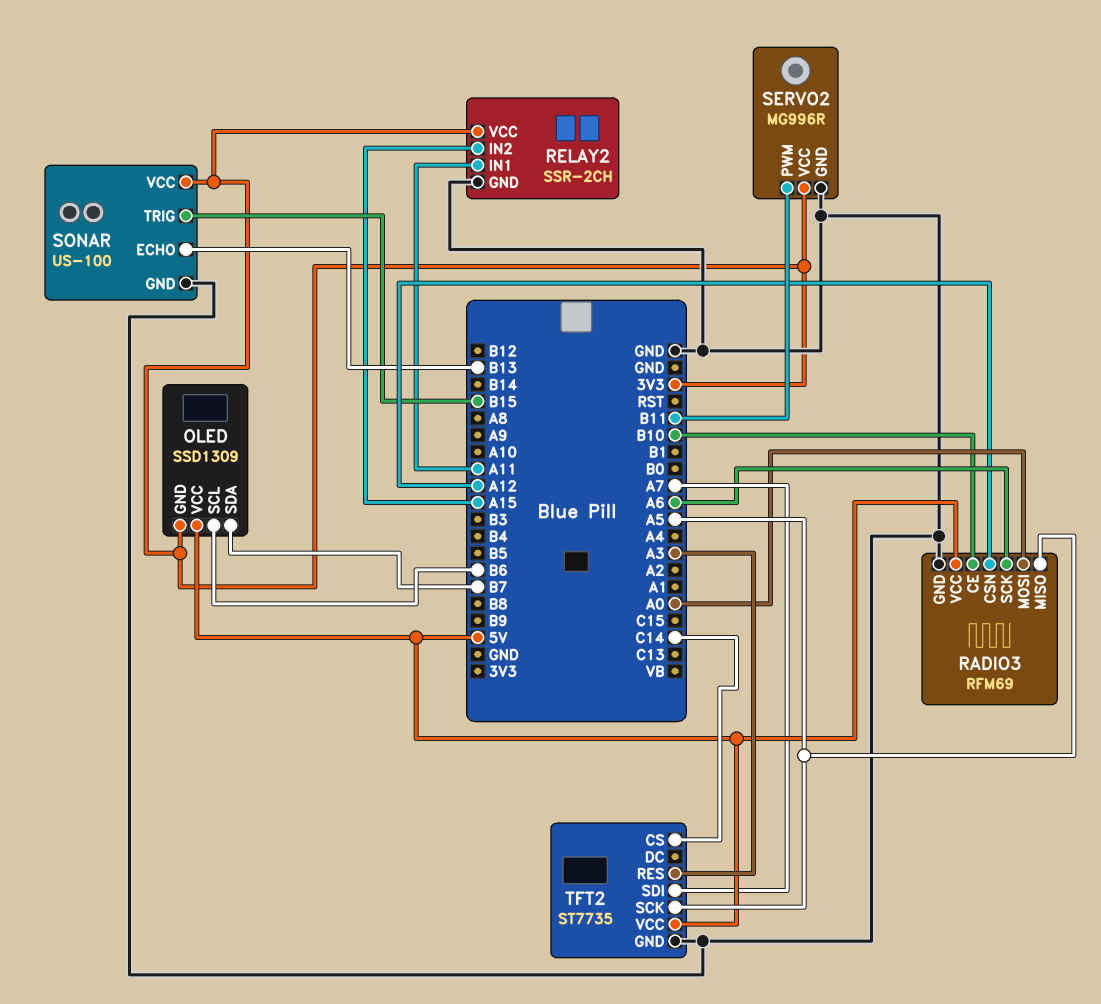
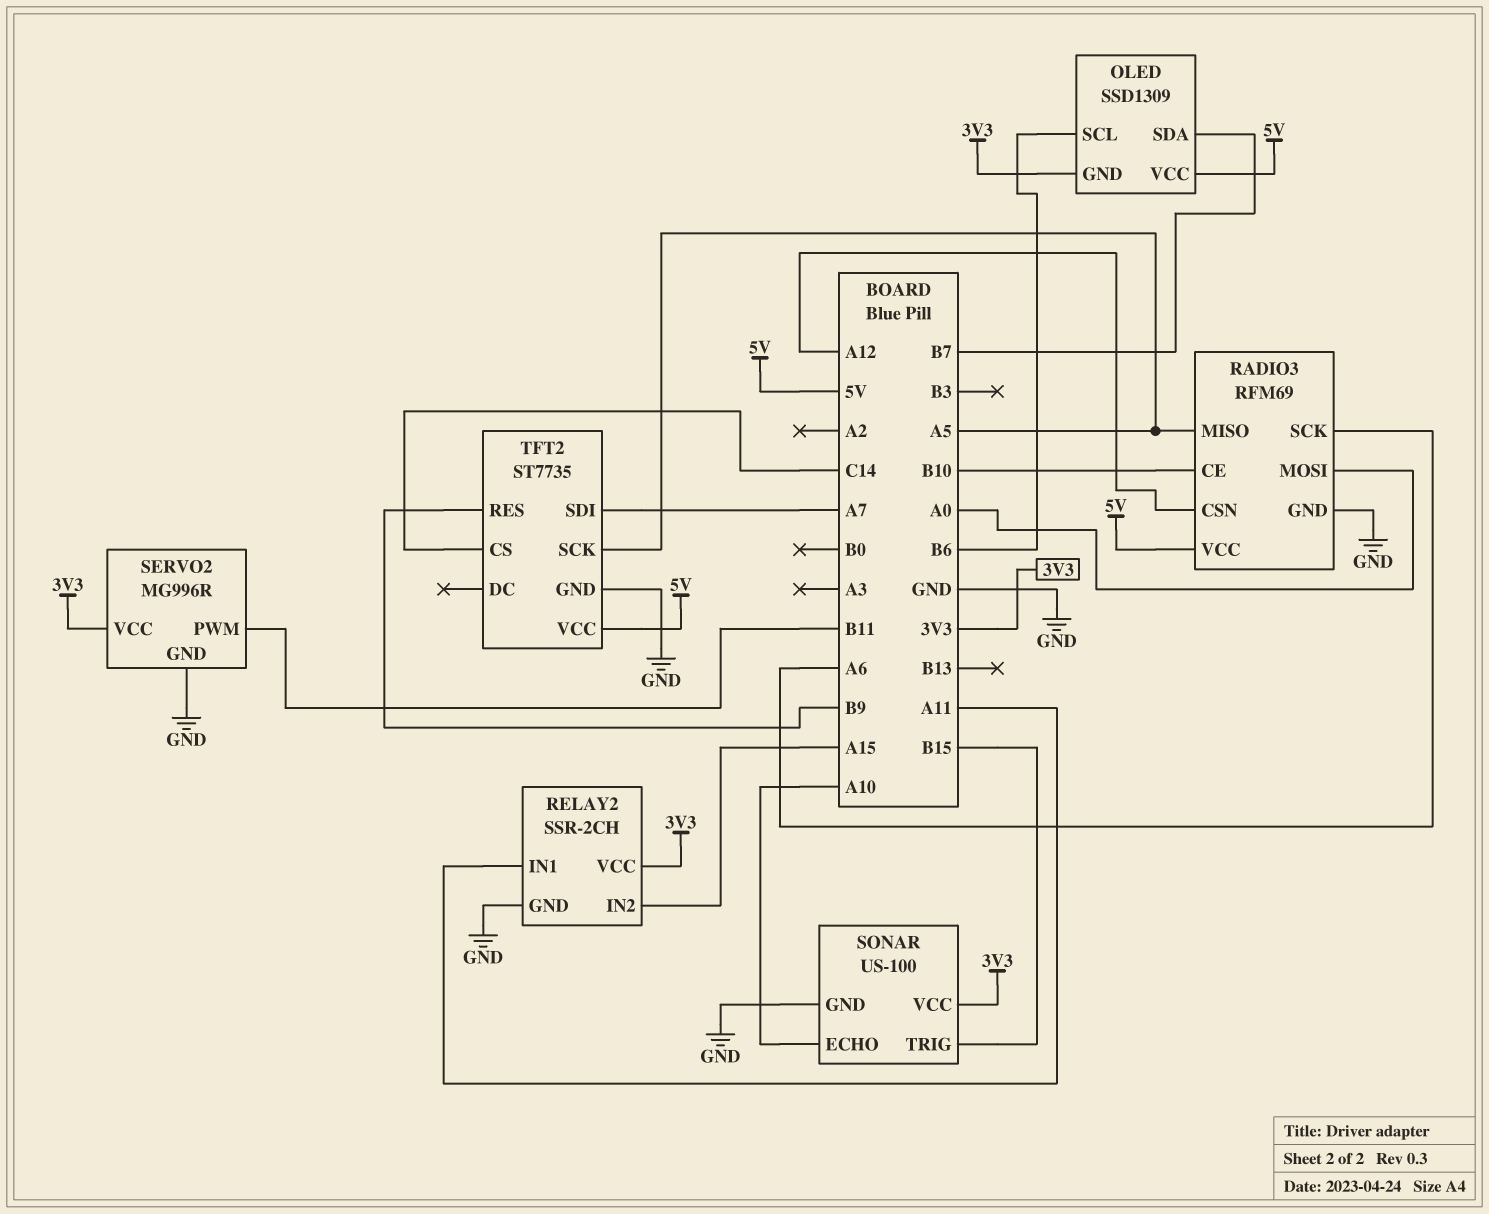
SONAR pin ECHO: B13 -> A10
TFT2 pin RES: A3 -> B9

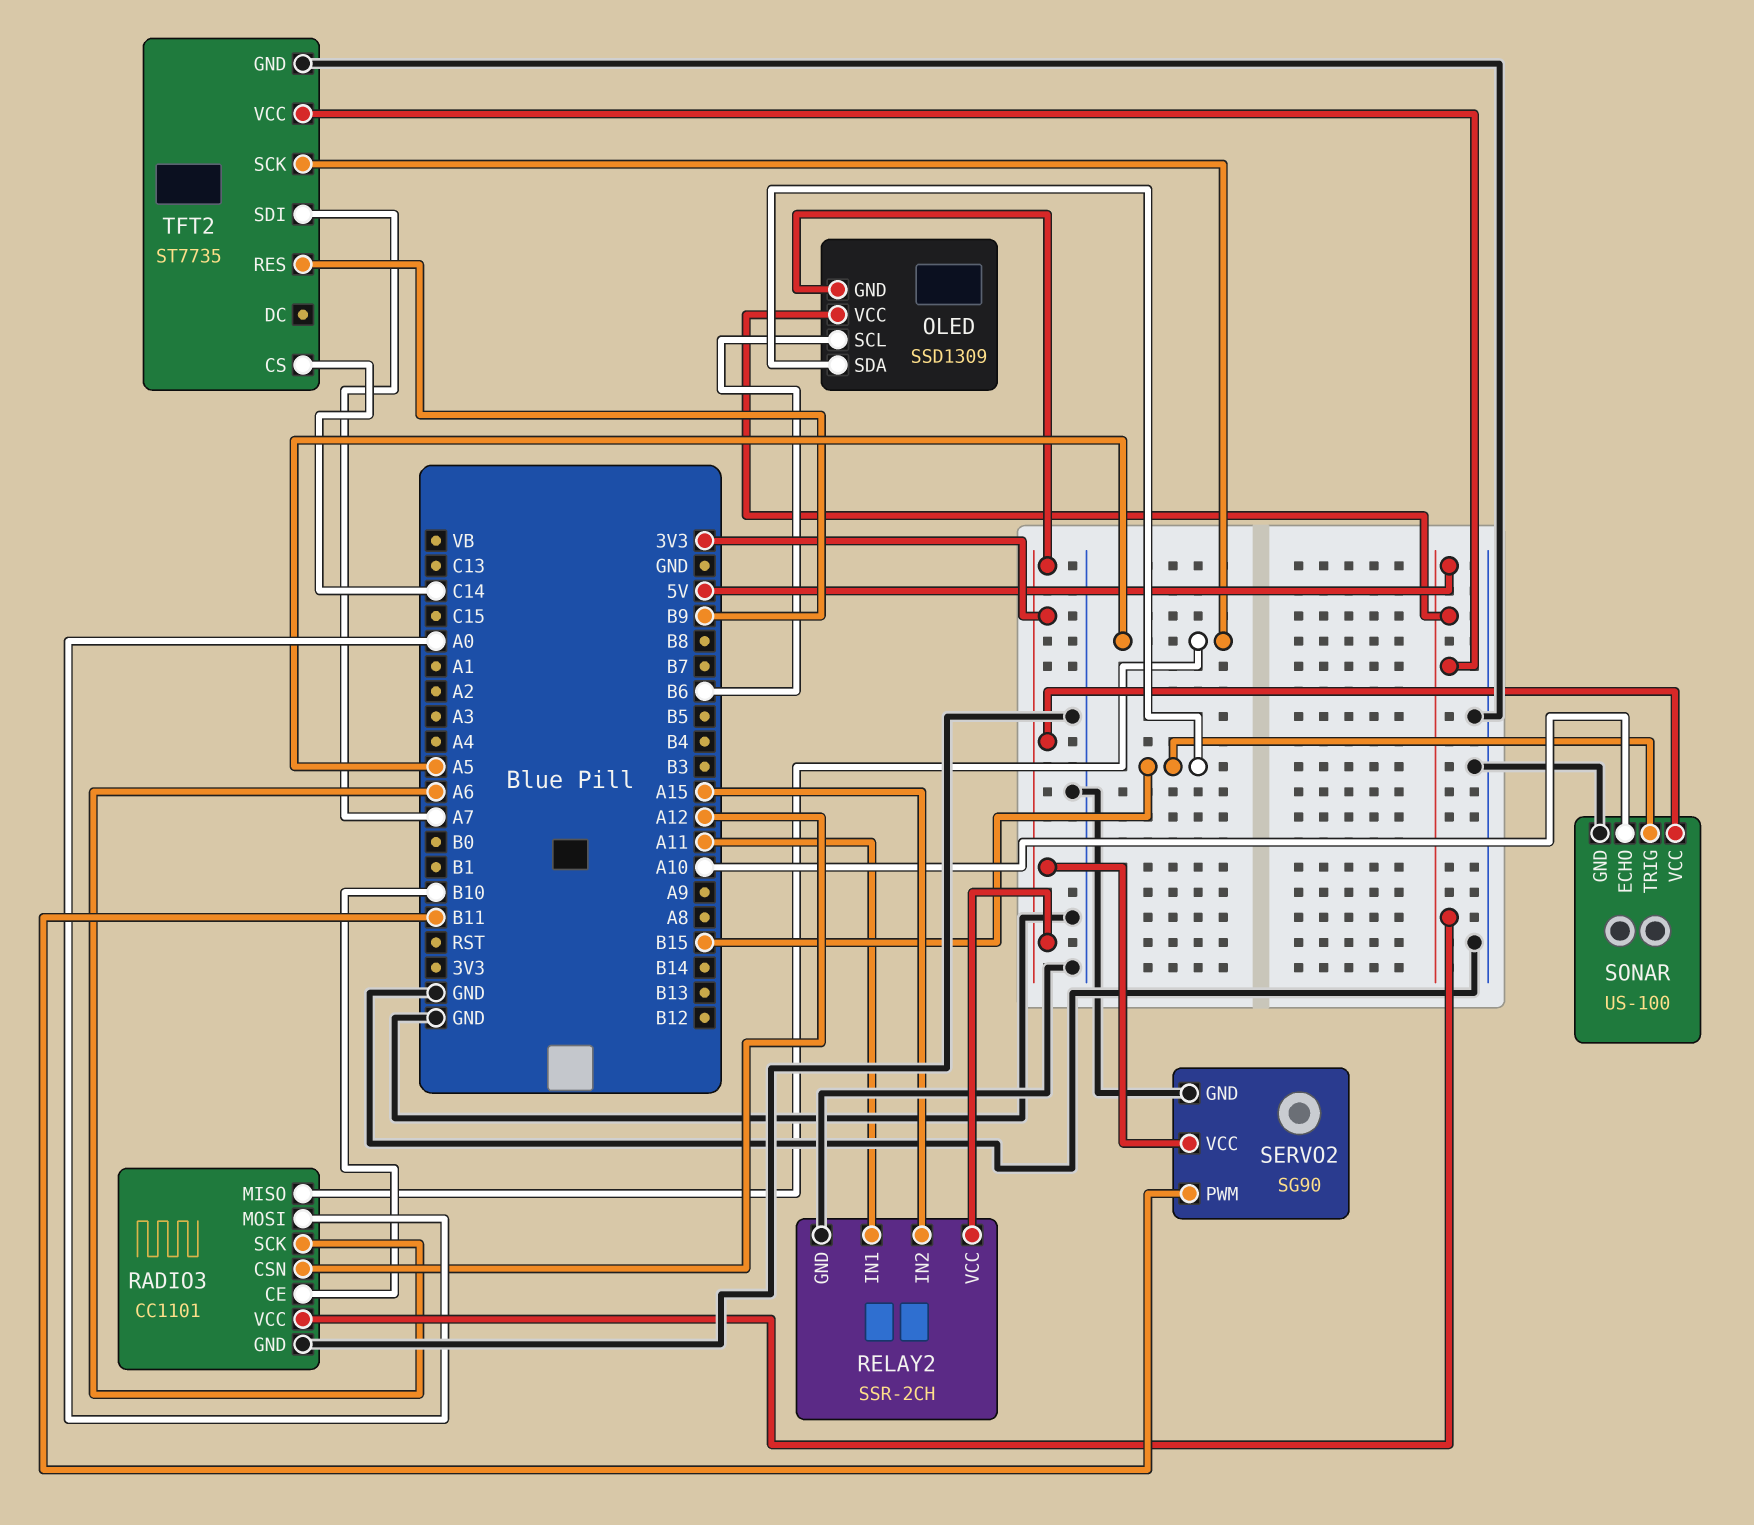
OLED pin SDA: B7 -> B15
RADIO3: RFM69 -> CC1101
SERVO2: MG996R -> SG90

